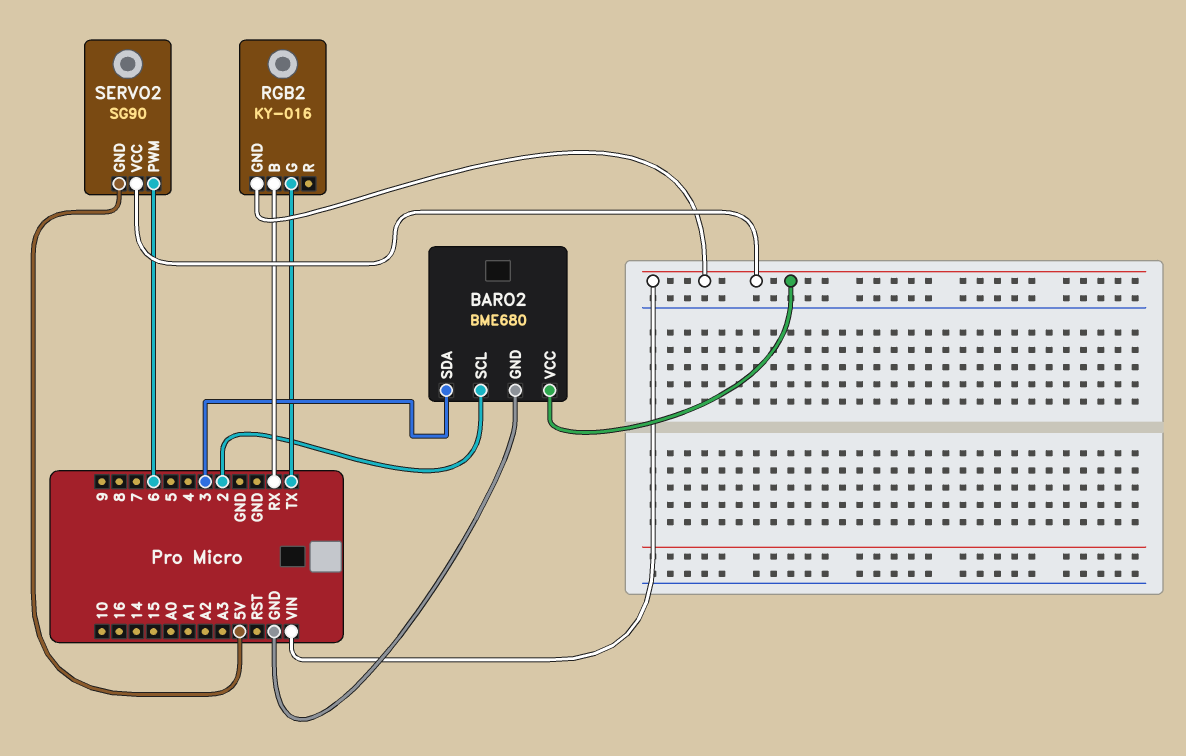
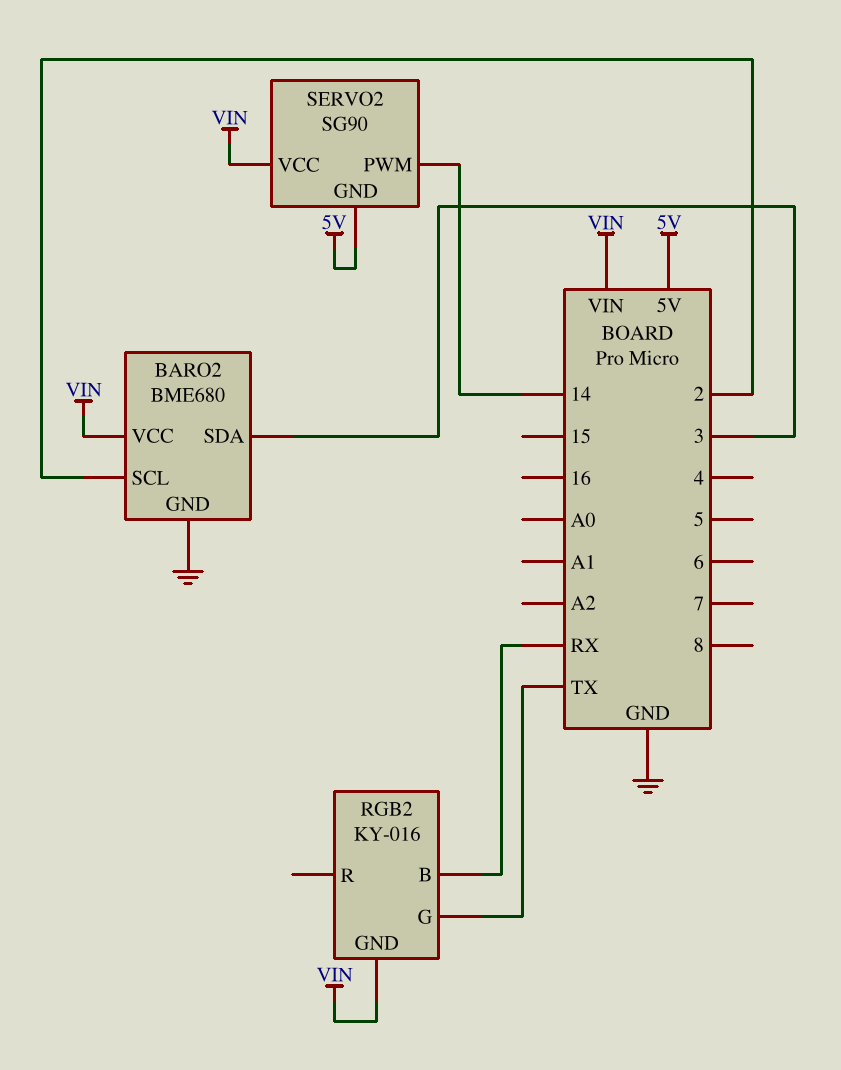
SERVO2 pin PWM: 6 -> 14

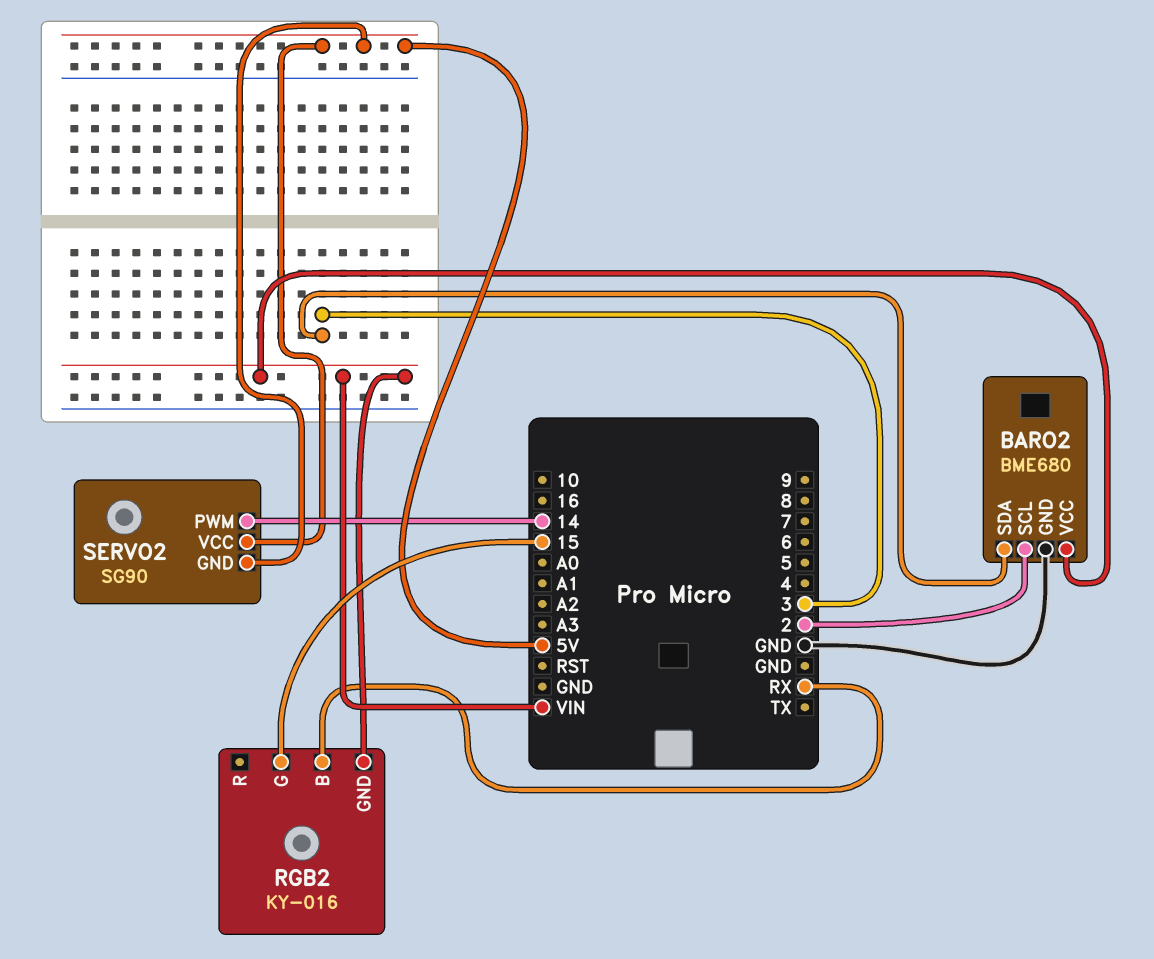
RGB2 pin G: TX -> 15
SERVO2 pin VCC: VIN -> 5V

